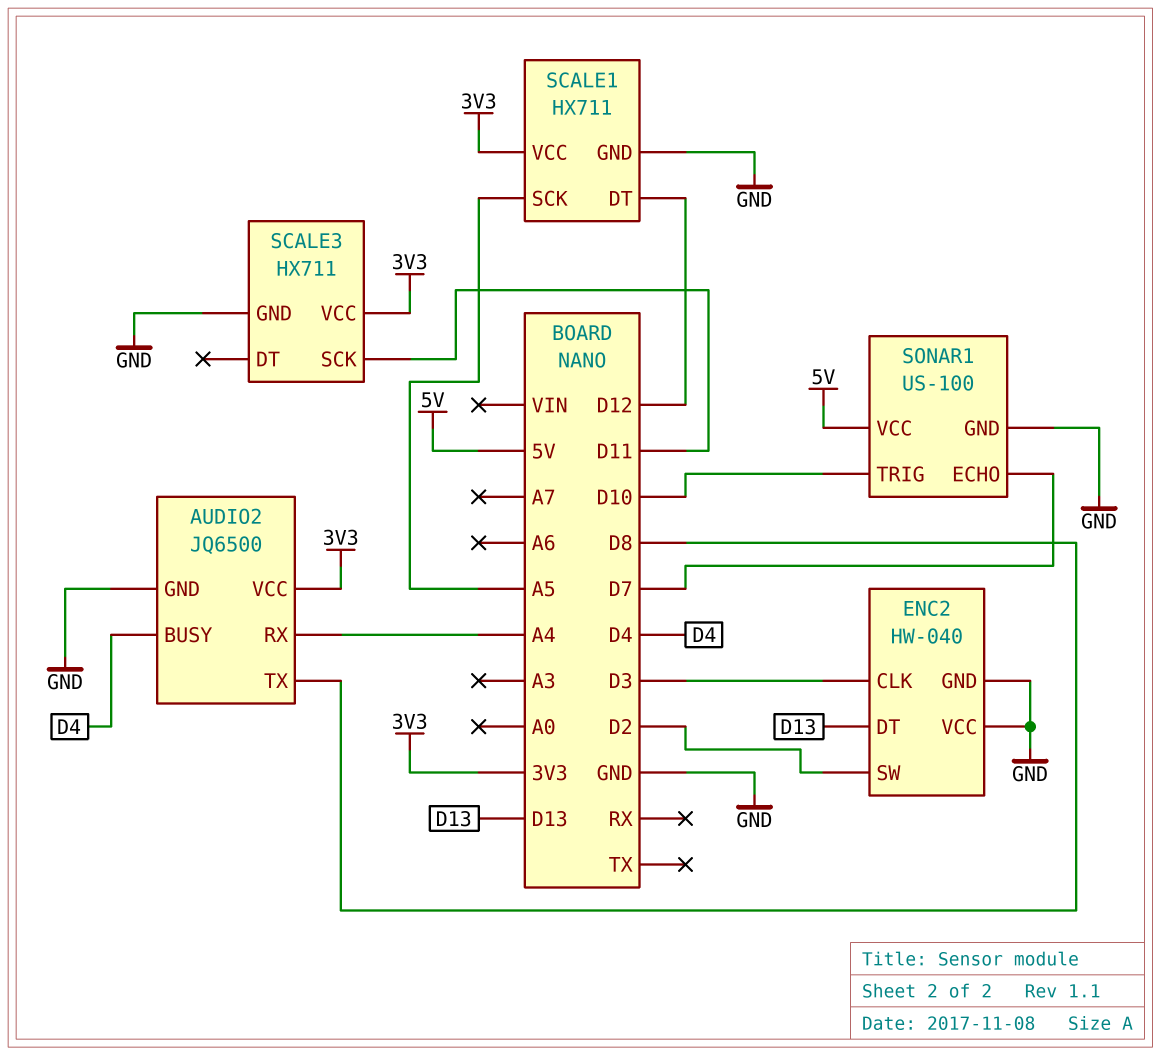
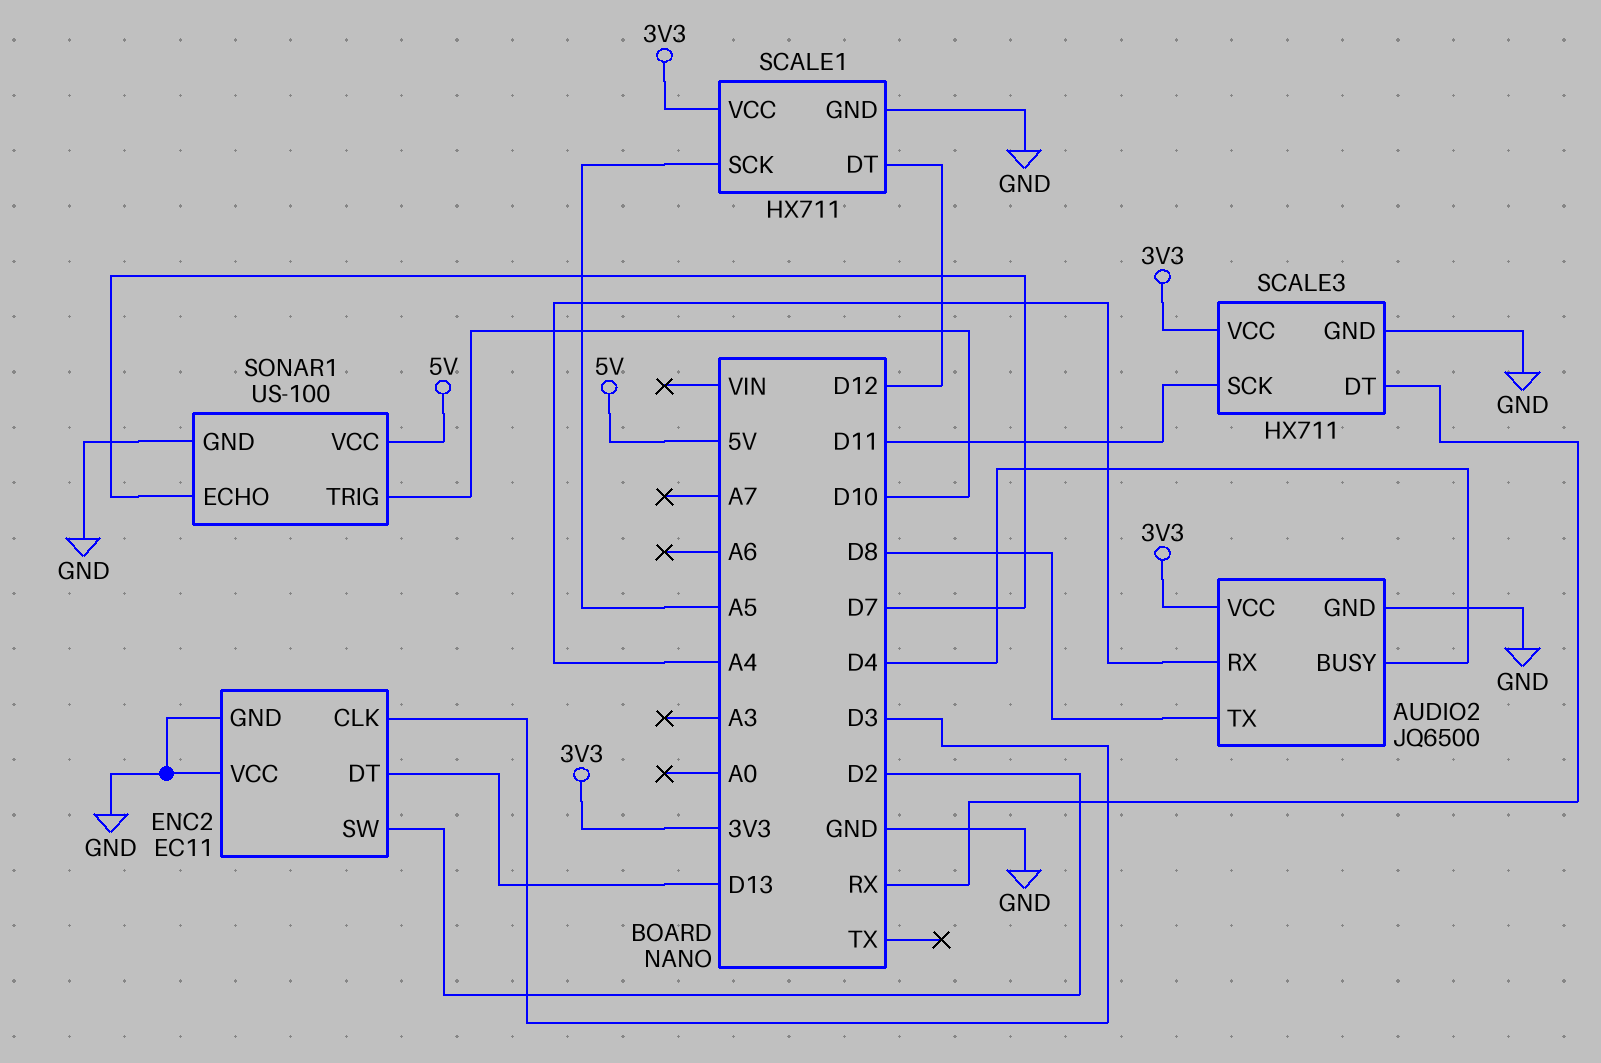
ENC2: HW-040 -> EC11
SCALE3 pin DT: none -> RX

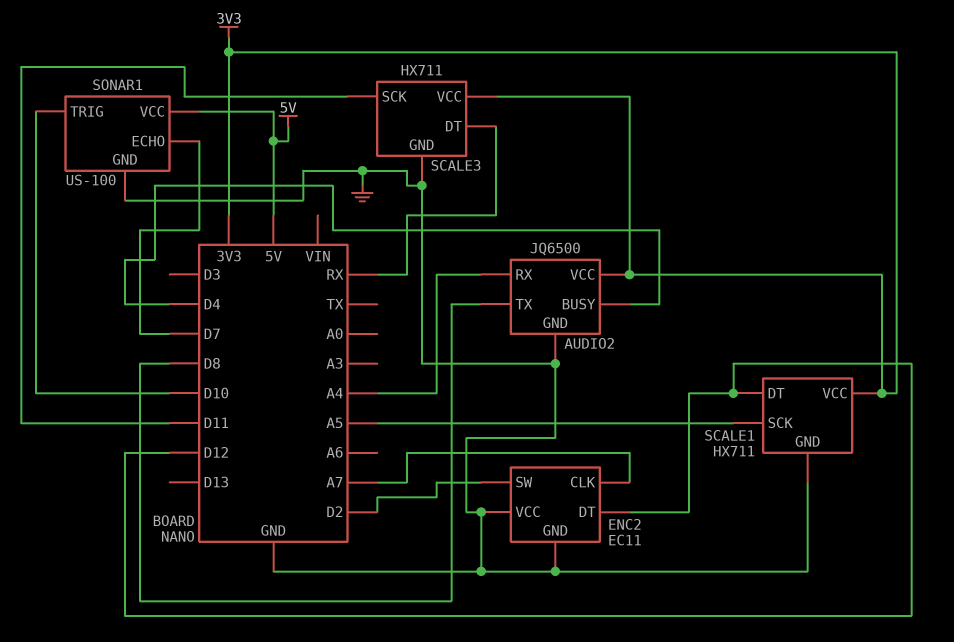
ENC2 pin CLK: D3 -> A7
ENC2 pin DT: D13 -> D12

